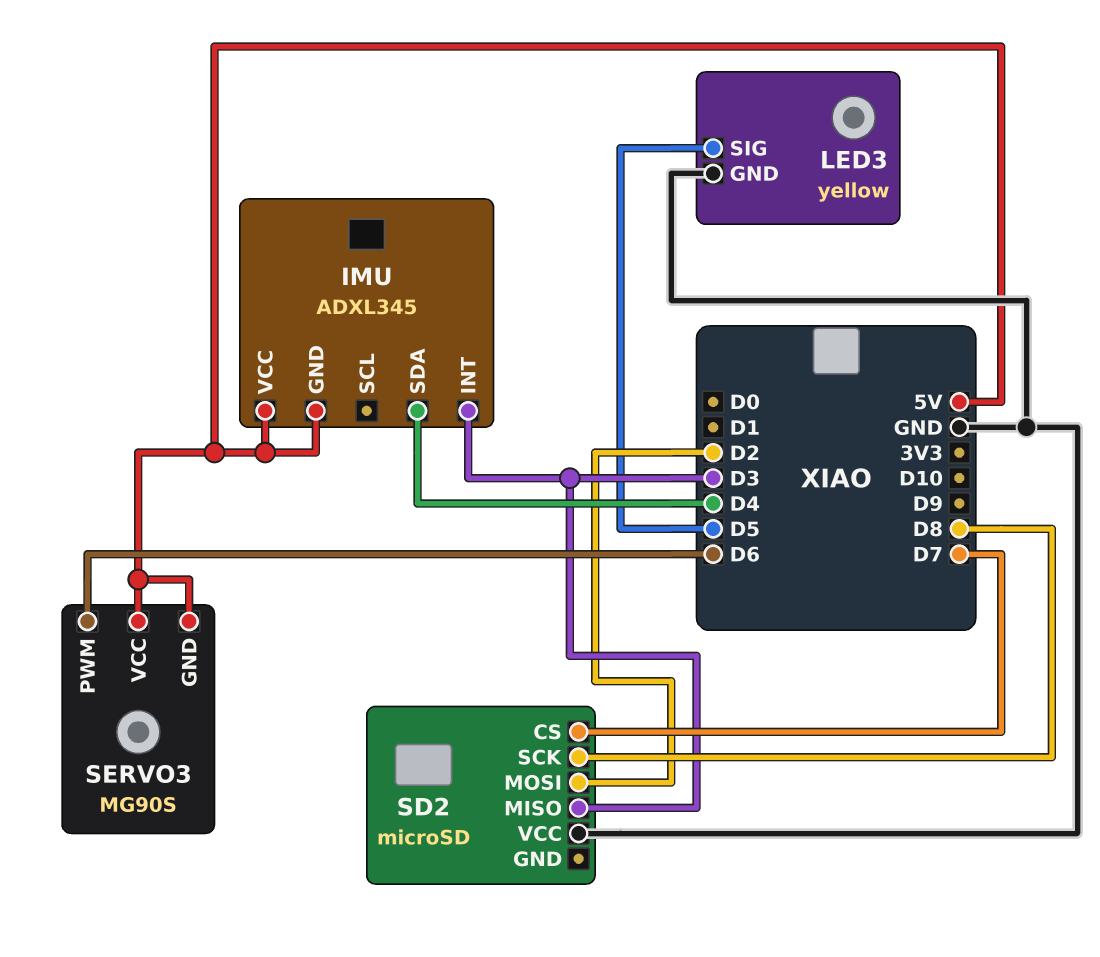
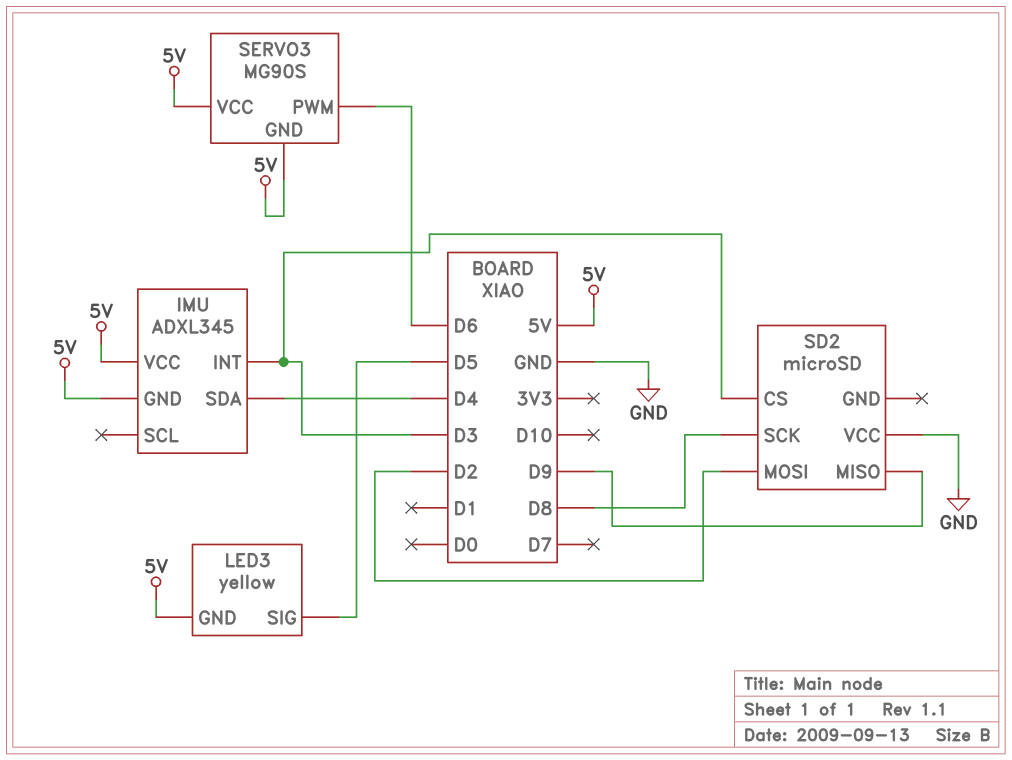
LED3 pin GND: GND -> 5V
SD2 pin CS: D7 -> D3
SD2 pin MISO: D3 -> D9

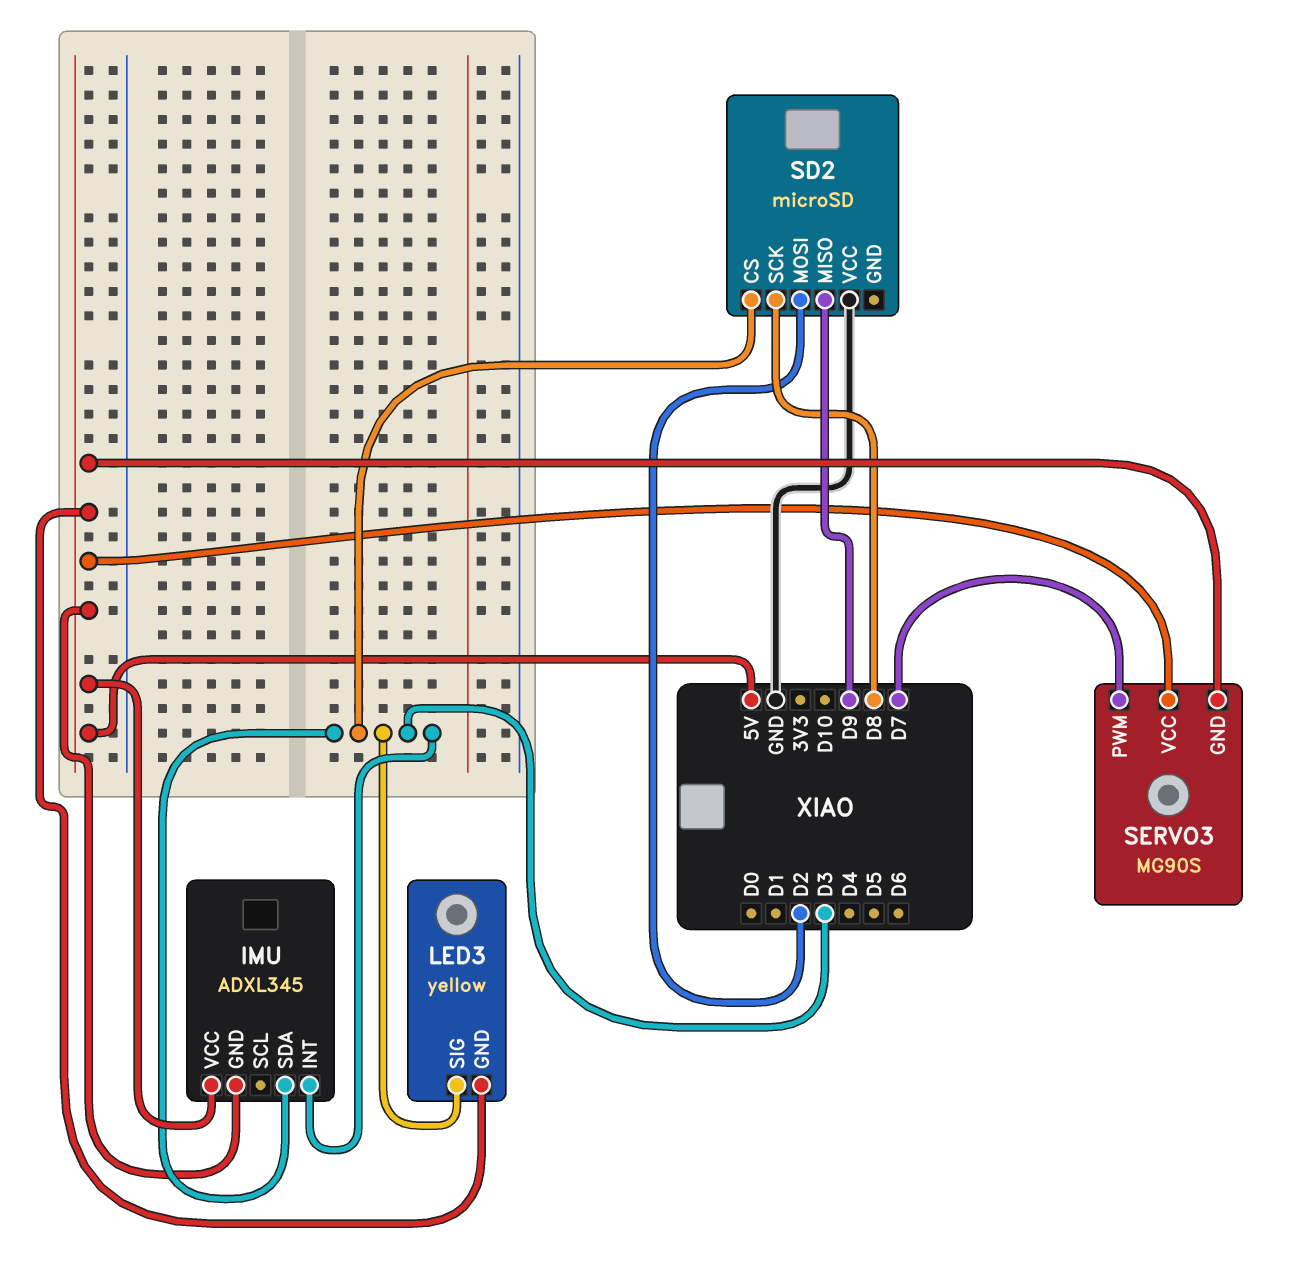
IMU pin SDA: D4 -> D3
LED3 pin SIG: D5 -> D3
SERVO3 pin PWM: D6 -> D7

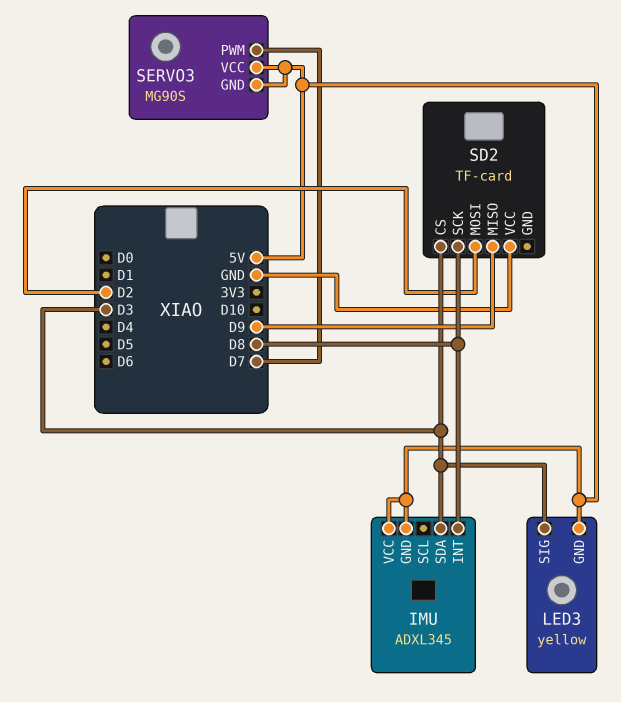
IMU pin INT: D3 -> D8
SD2: microSD -> TF-card

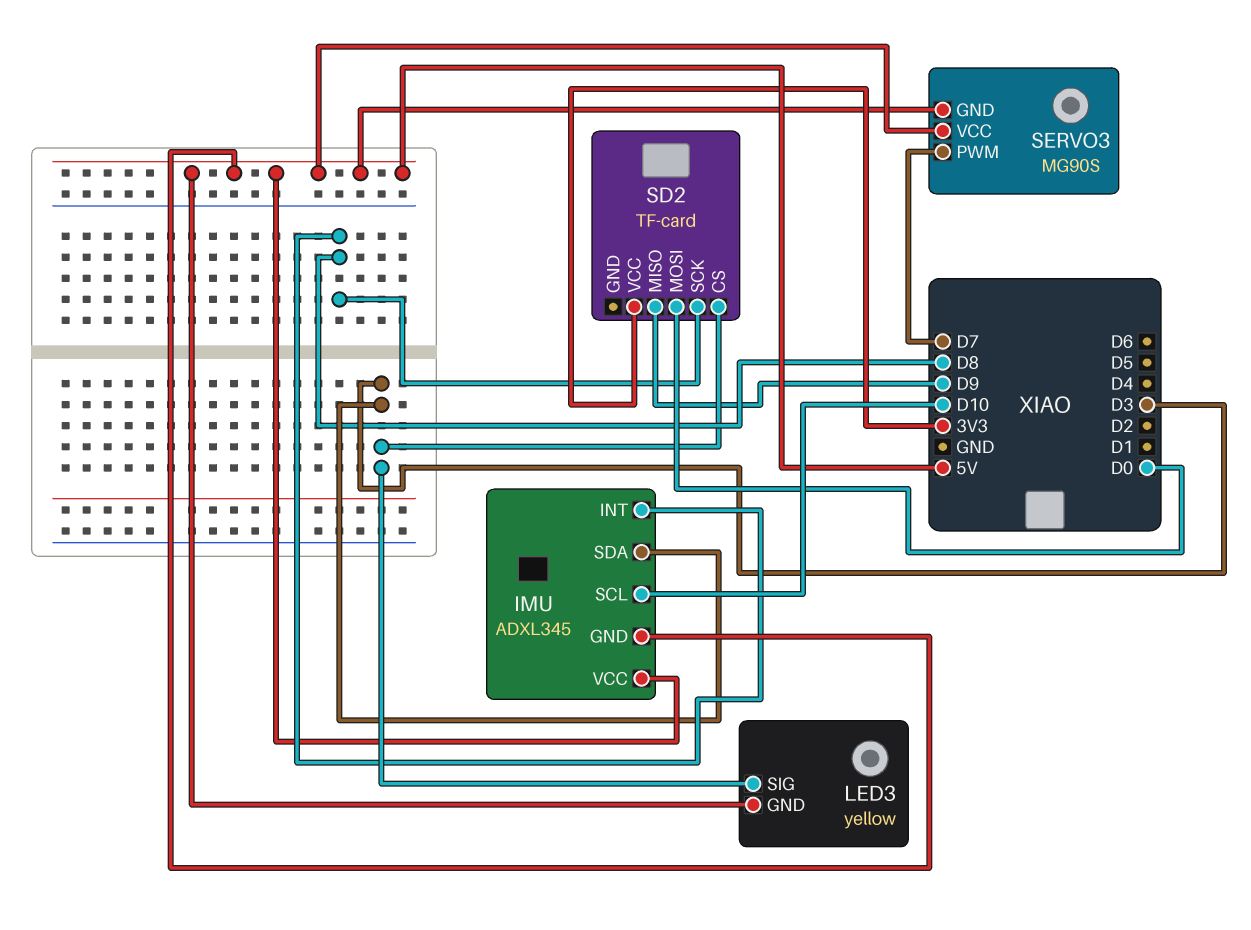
IMU pin SCL: none -> D10
SD2 pin MOSI: D2 -> D0
SD2 pin VCC: GND -> 3V3

